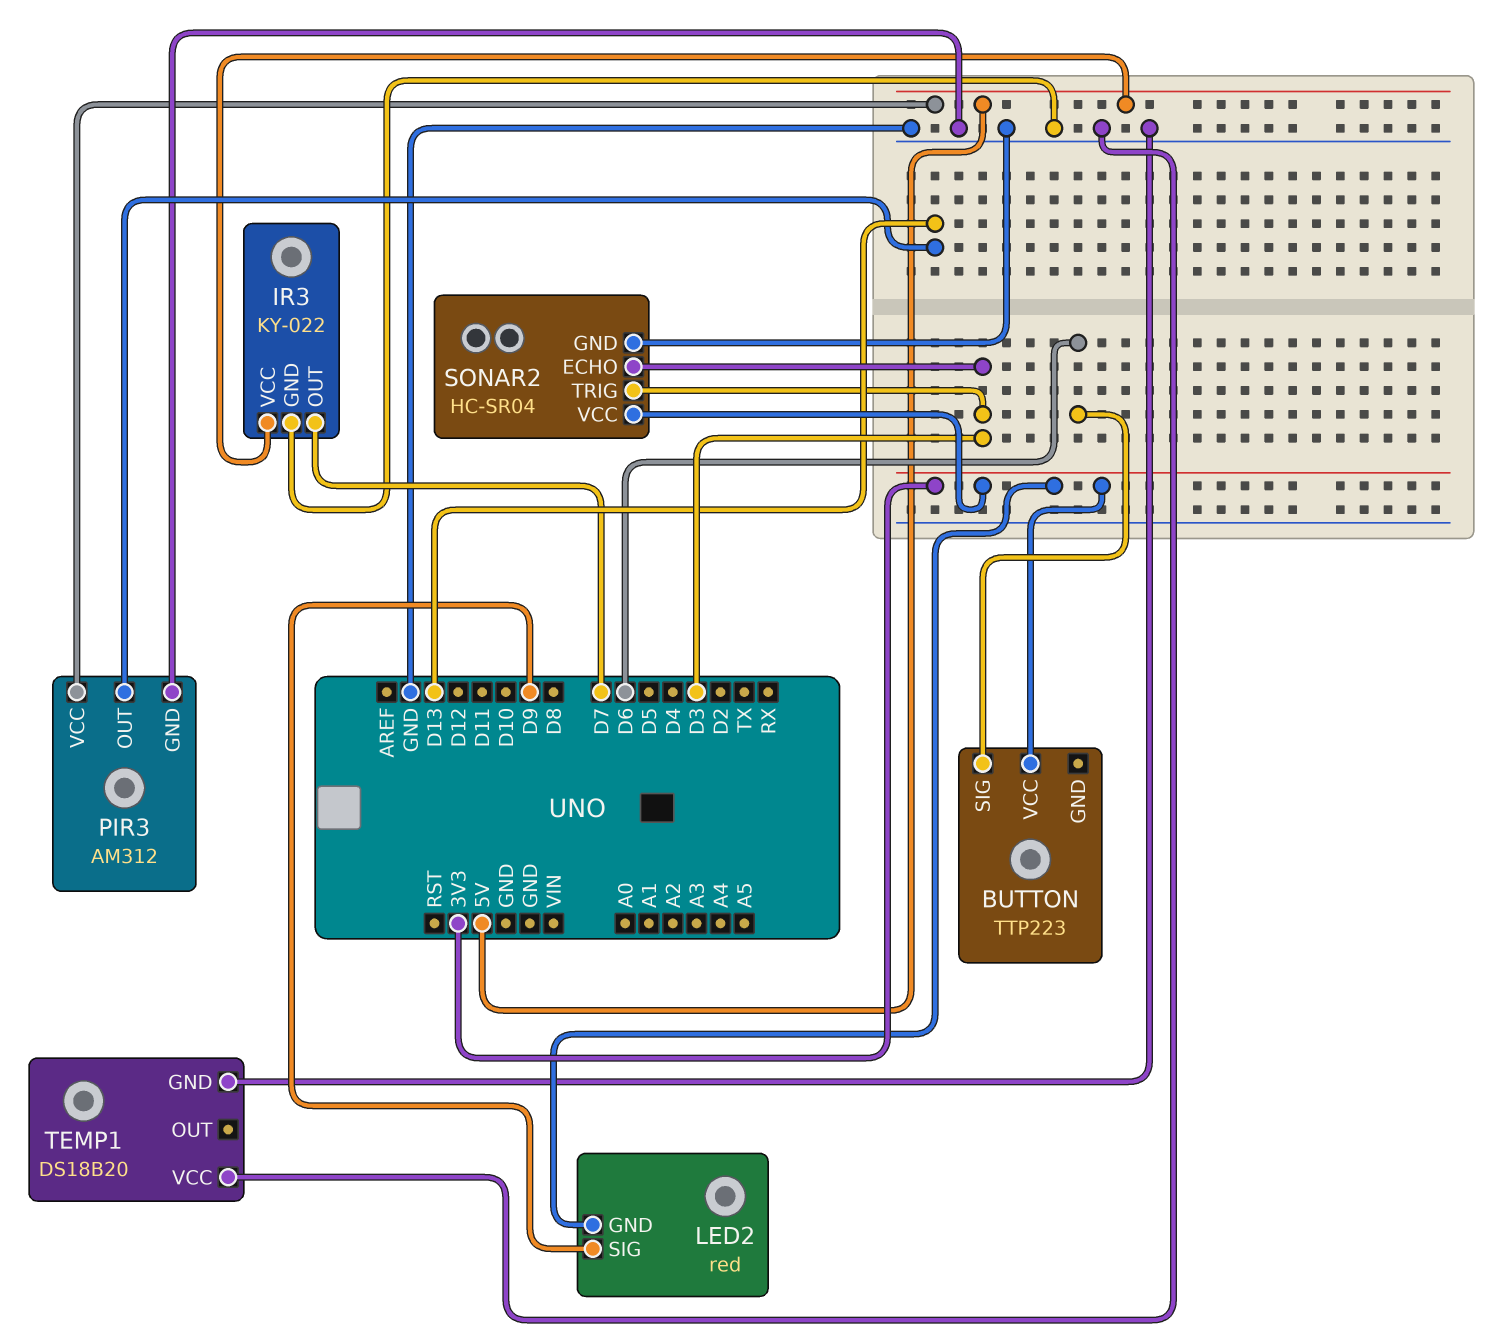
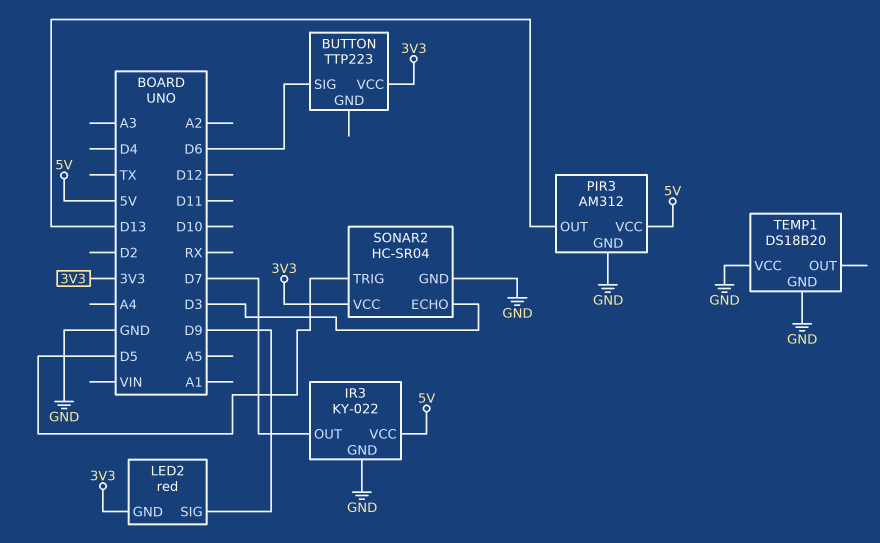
SONAR2 pin TRIG: D3 -> D5

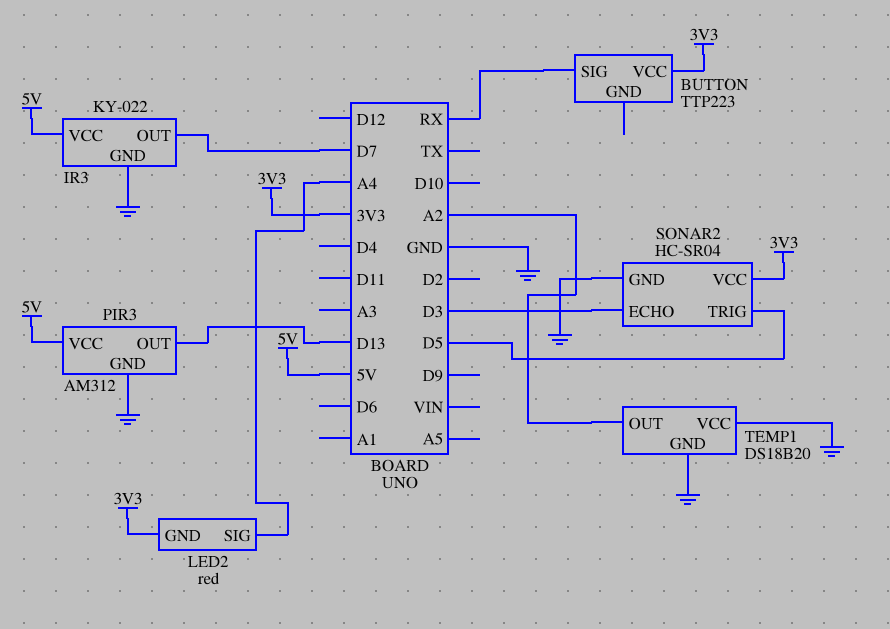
BUTTON pin SIG: D6 -> RX
LED2 pin SIG: D9 -> A4
TEMP1 pin OUT: none -> A2

